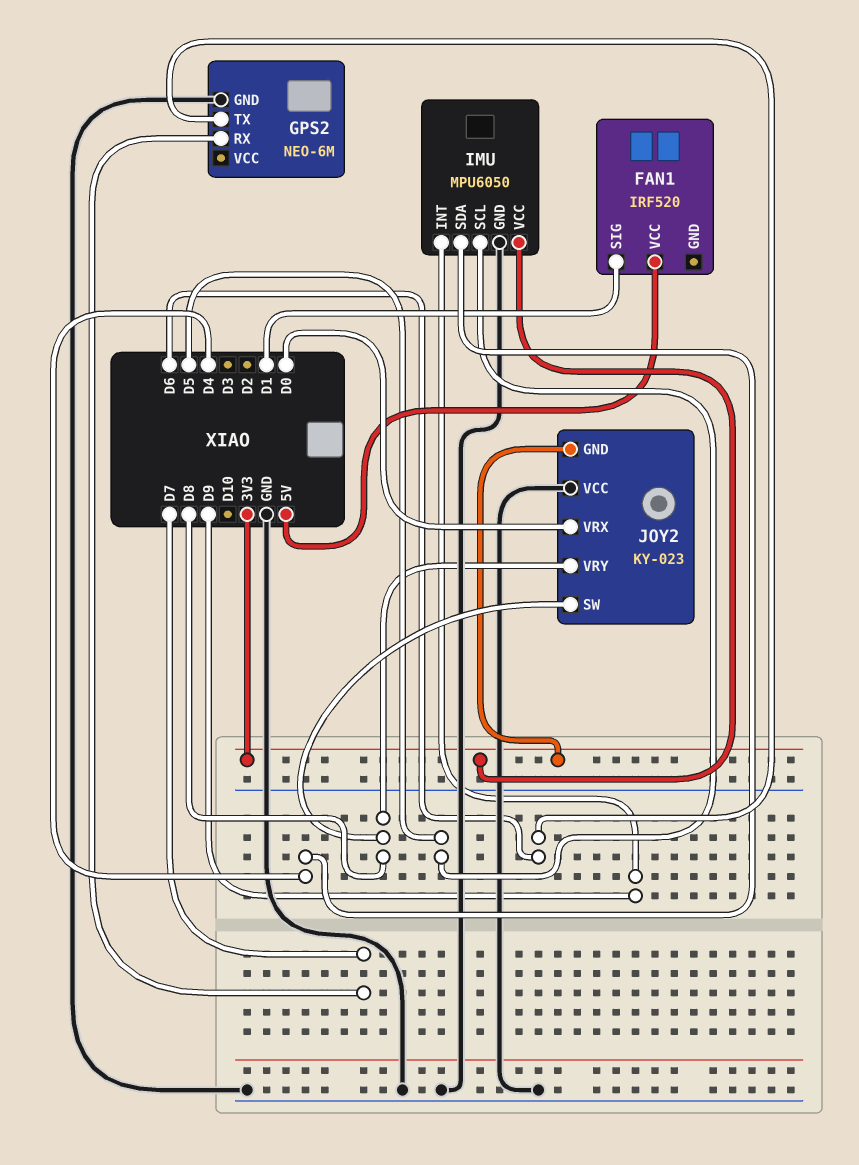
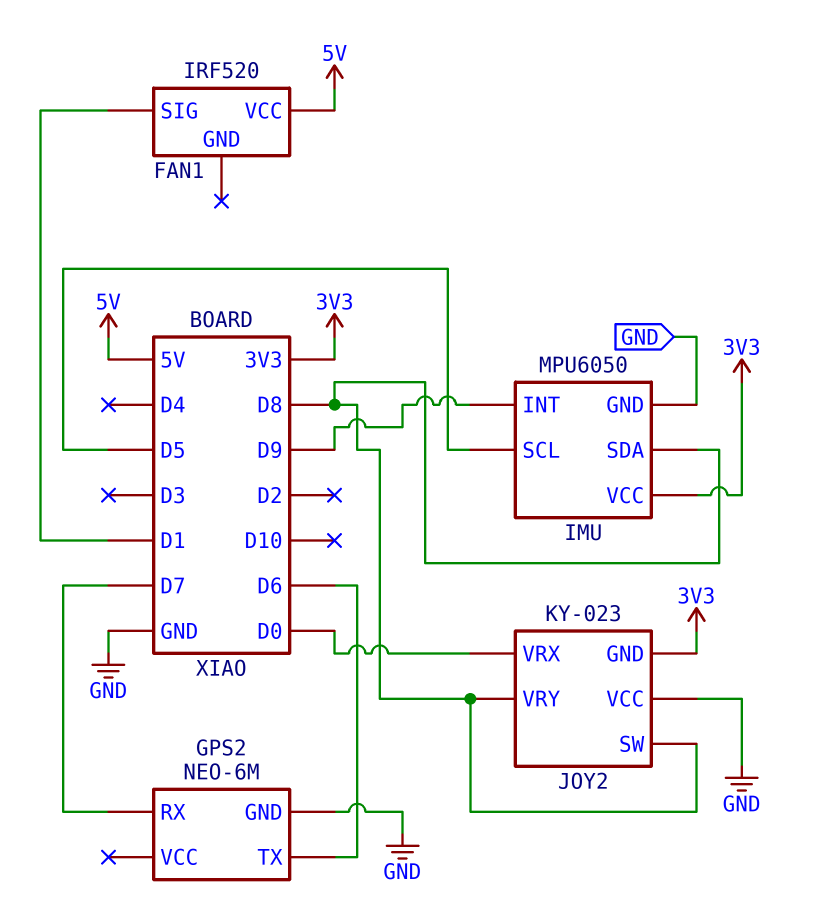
IMU pin SDA: D4 -> D8

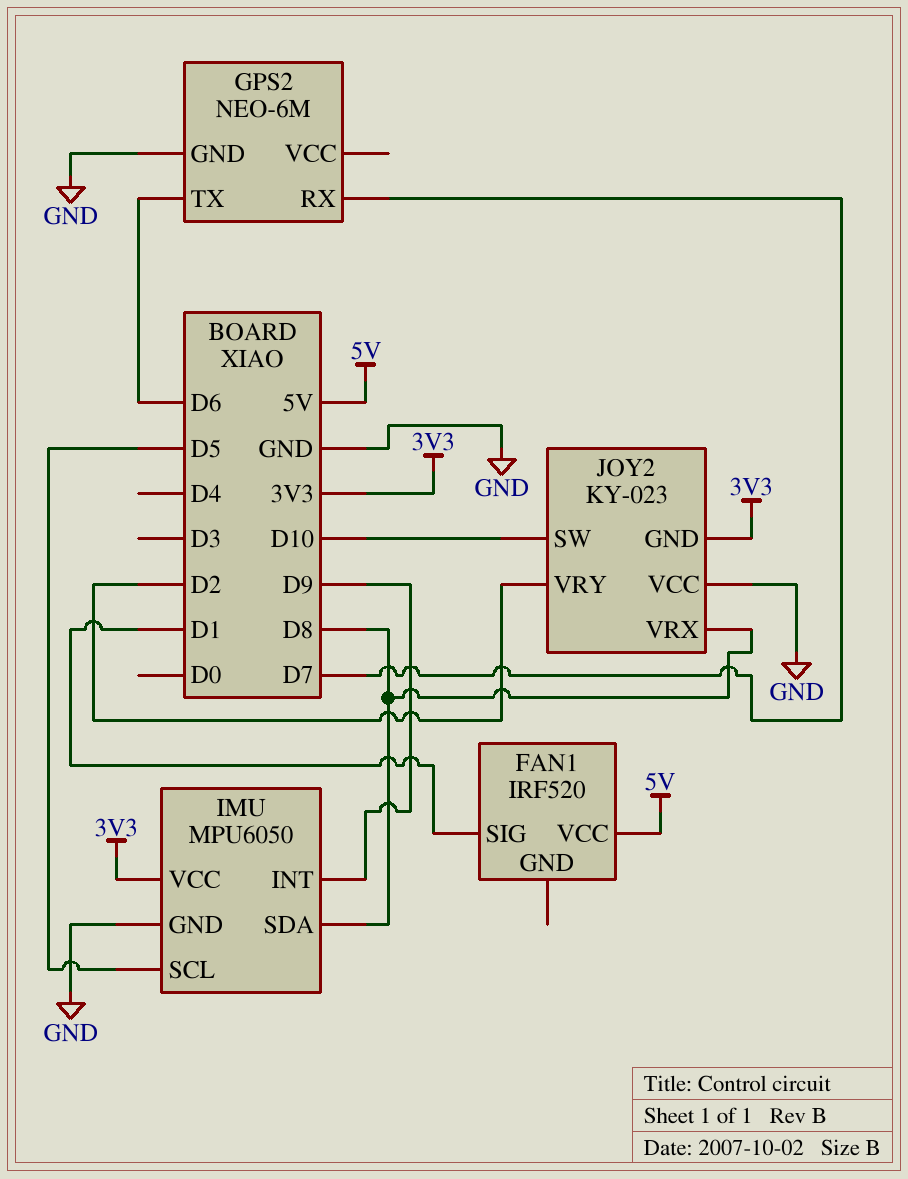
JOY2 pin SW: D8 -> D10
JOY2 pin VRX: D0 -> D8
JOY2 pin VRY: D8 -> D2

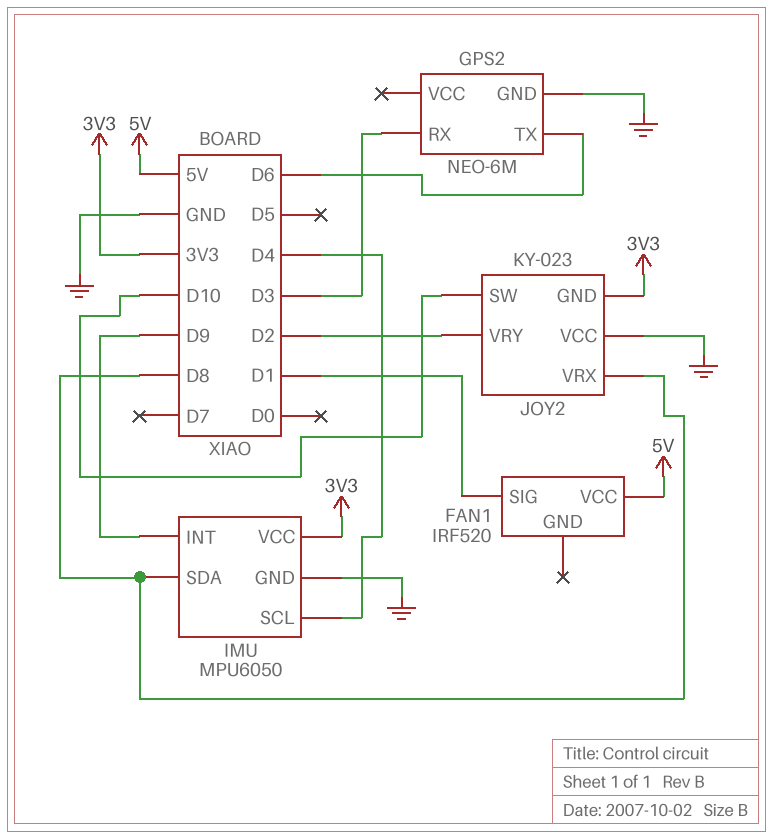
GPS2 pin RX: D7 -> D3
IMU pin SCL: D5 -> D4

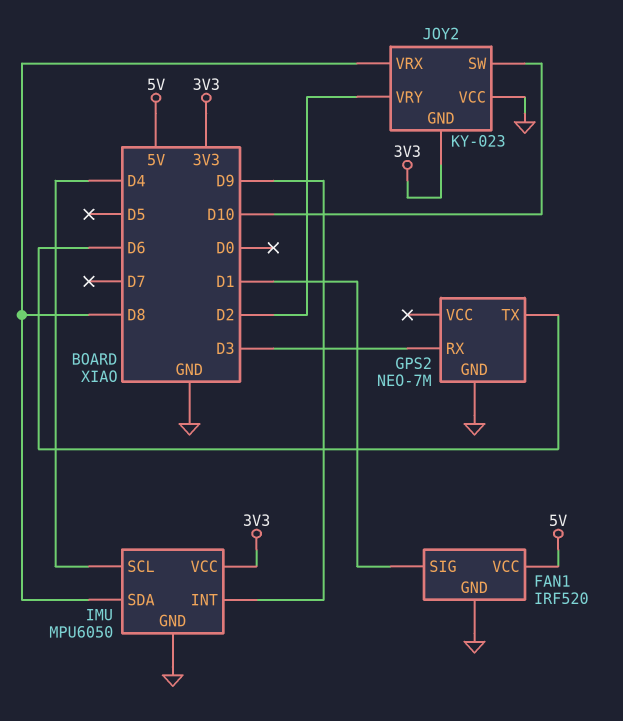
FAN1 pin GND: none -> GND
GPS2: NEO-6M -> NEO-7M

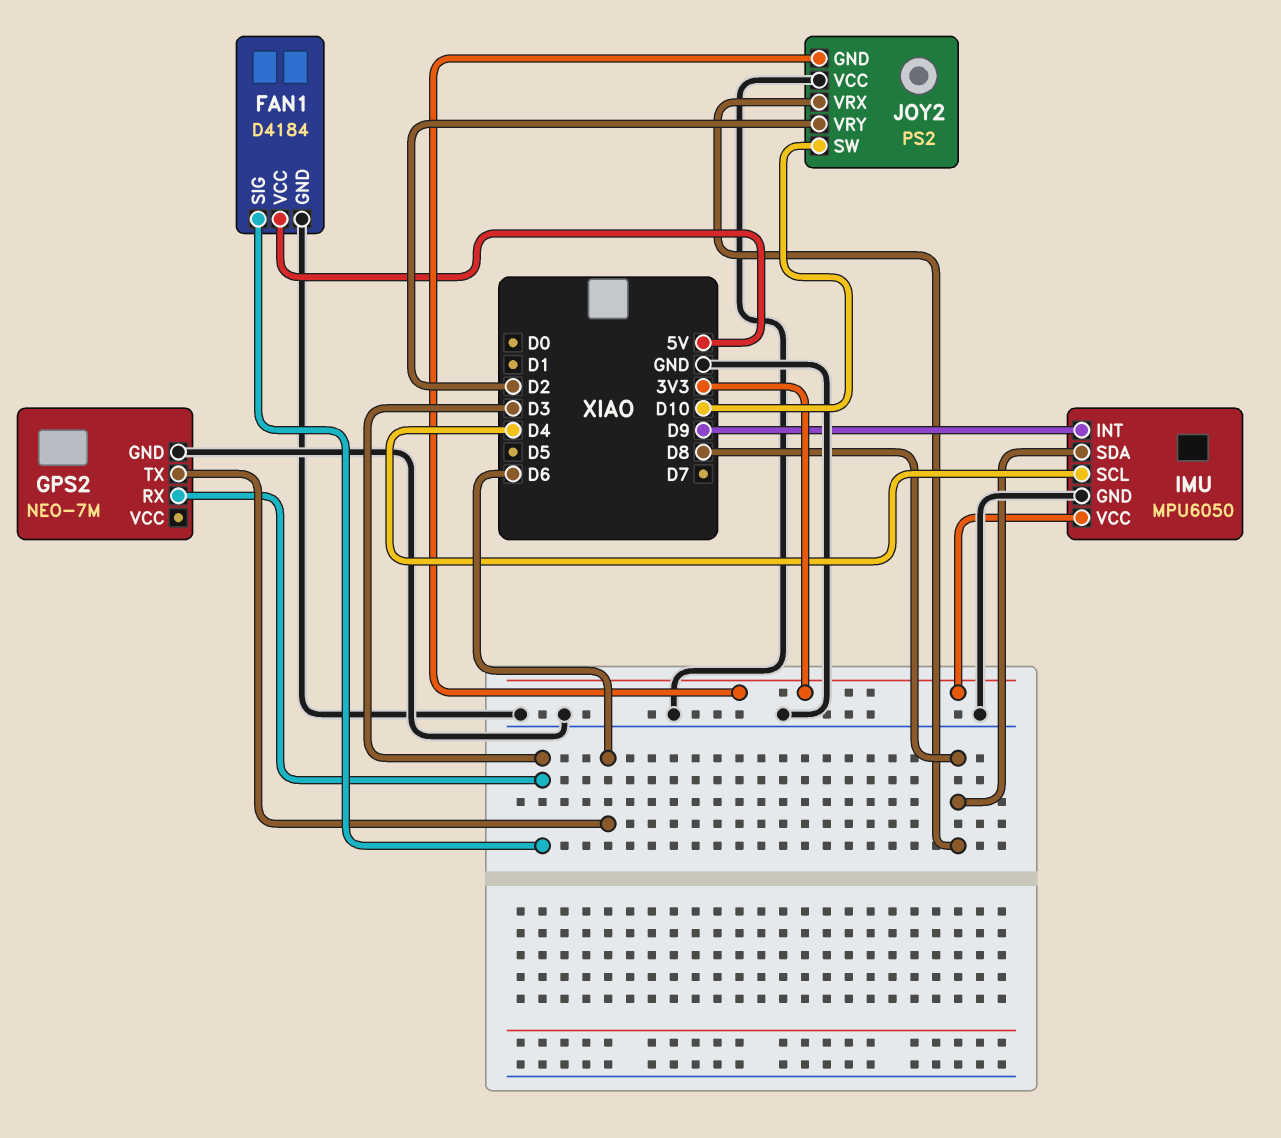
FAN1: IRF520 -> D4184
FAN1 pin SIG: D1 -> D3
JOY2: KY-023 -> PS2

